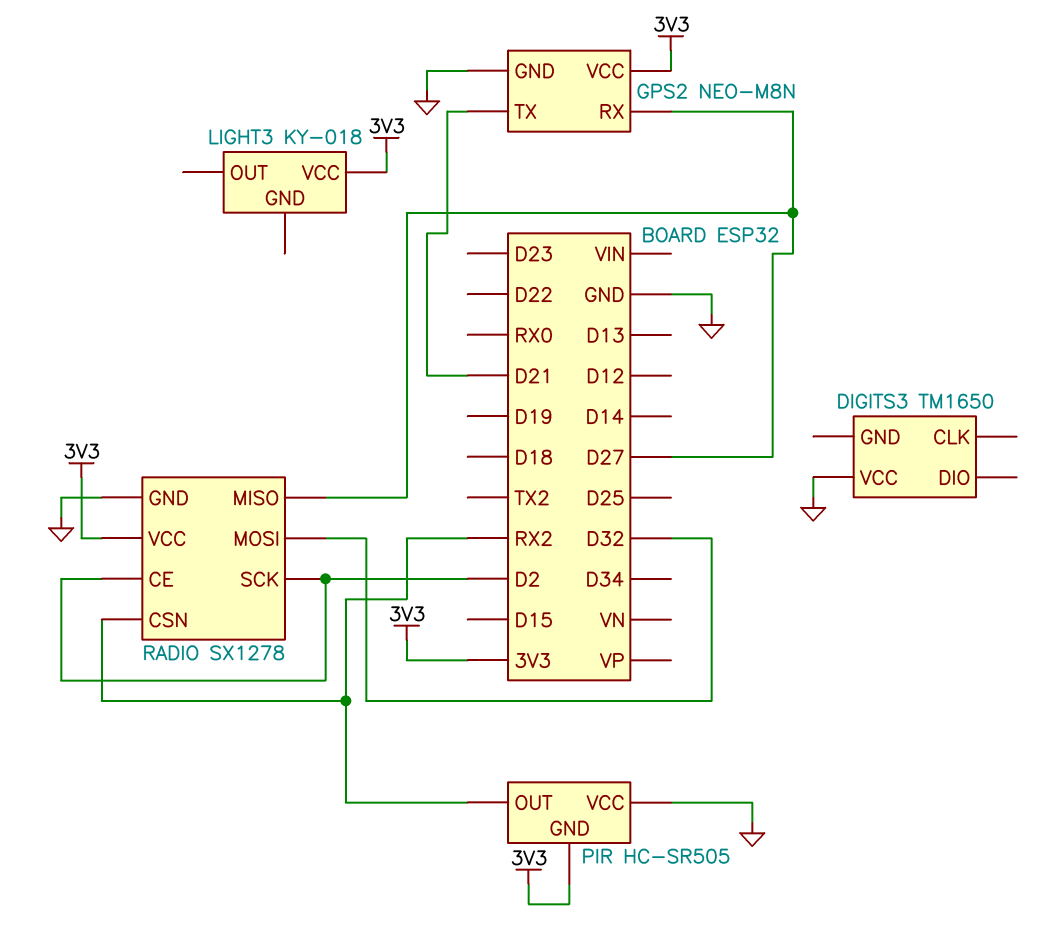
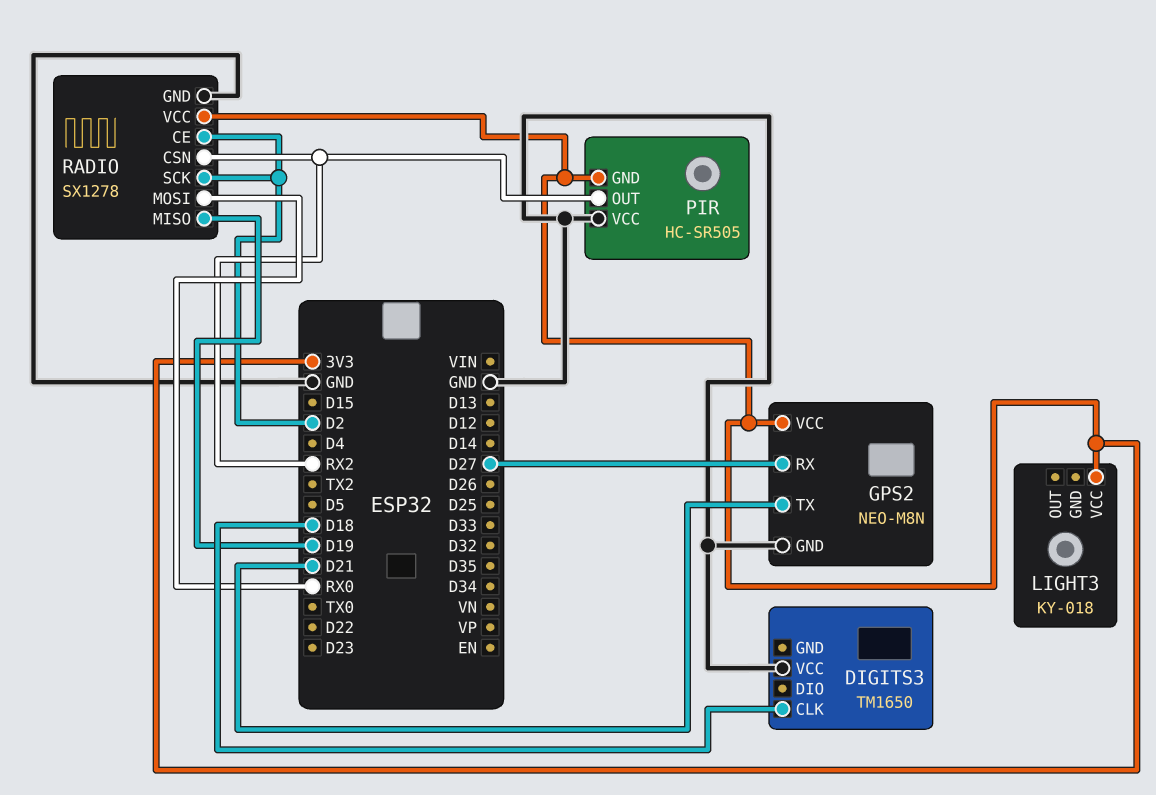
DIGITS3 pin CLK: none -> D18
RADIO pin MISO: D27 -> D19
RADIO pin MOSI: D32 -> RX0

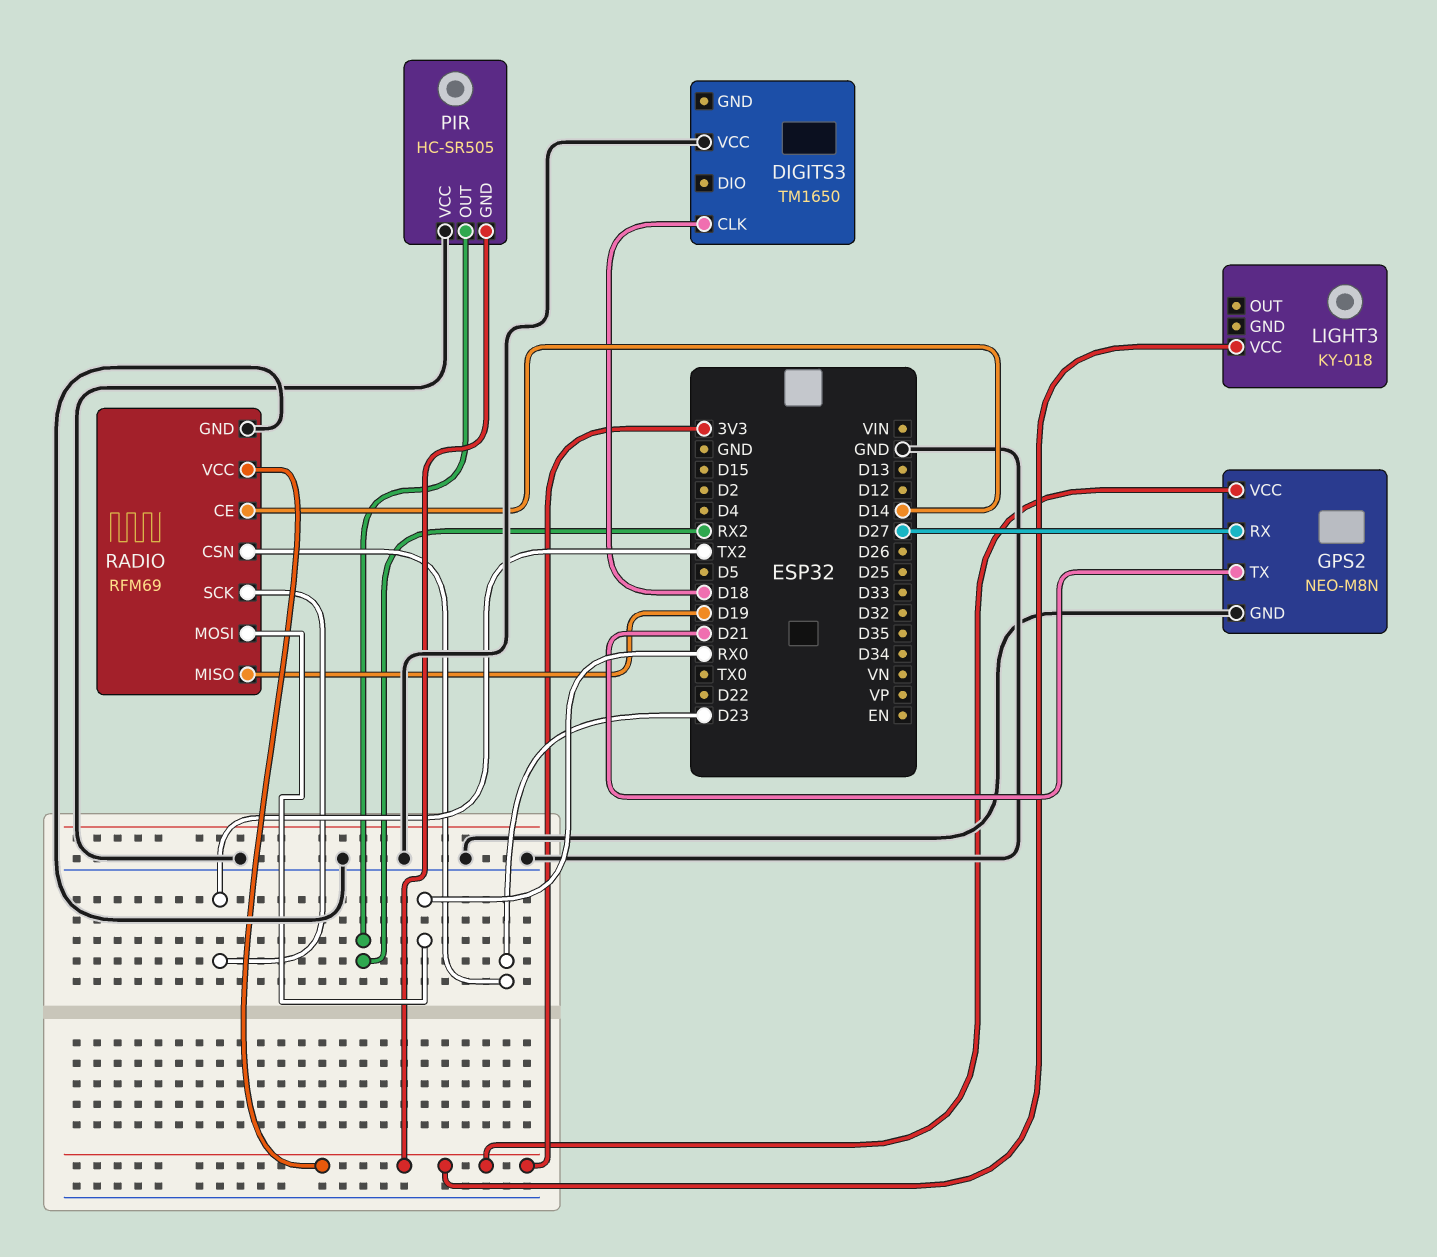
RADIO: SX1278 -> RFM69
RADIO pin CE: D2 -> D14
RADIO pin CSN: RX2 -> D23
RADIO pin SCK: D2 -> TX2

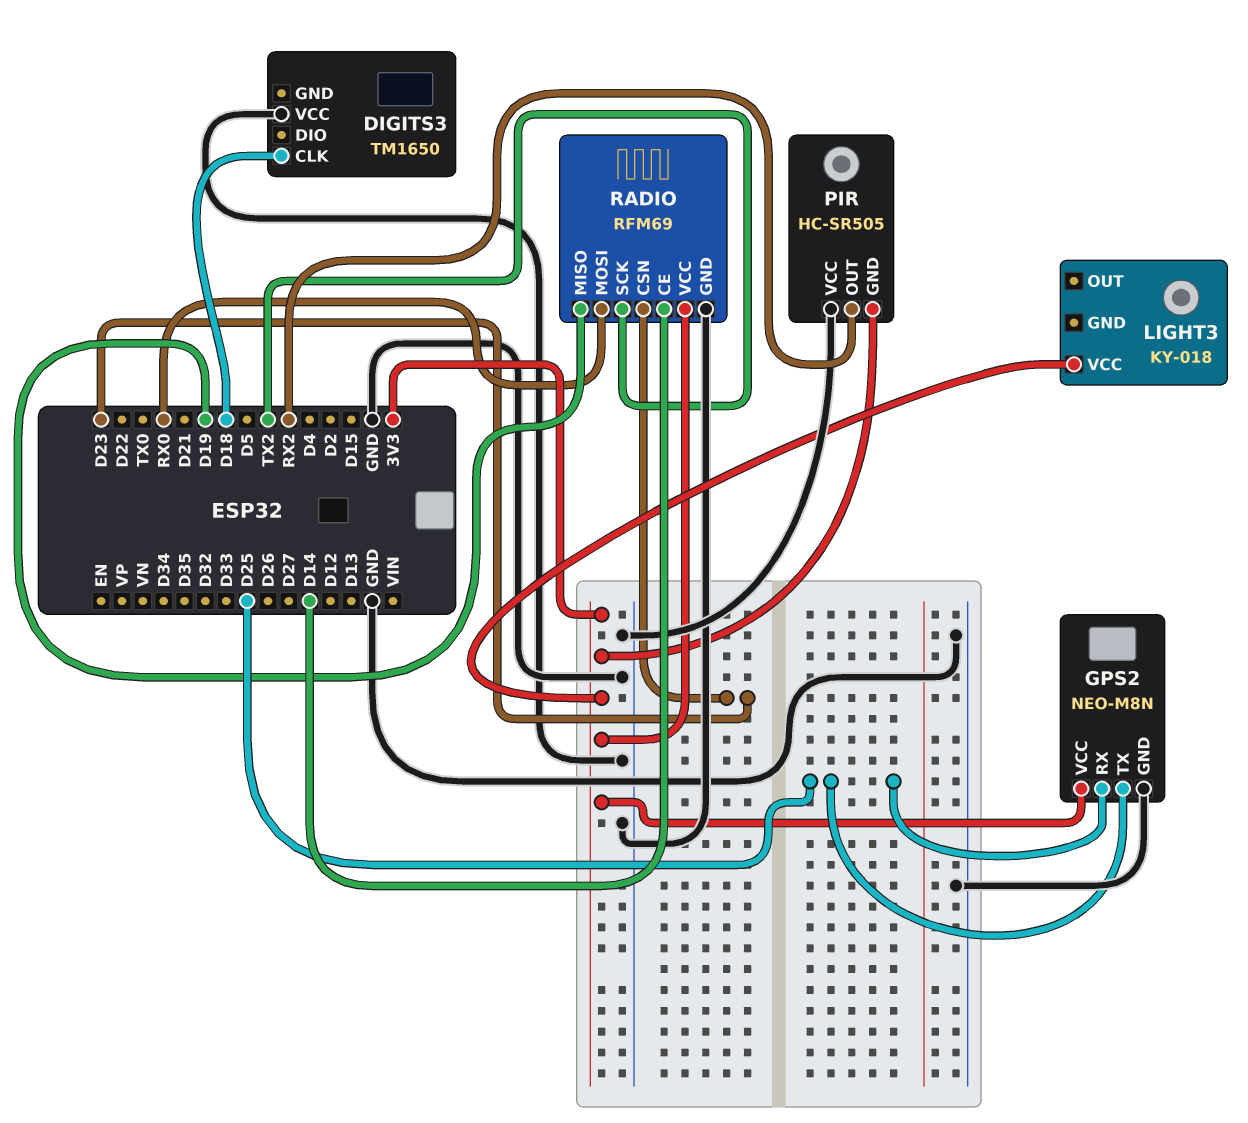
GPS2 pin RX: D27 -> D25
GPS2 pin TX: D21 -> D25

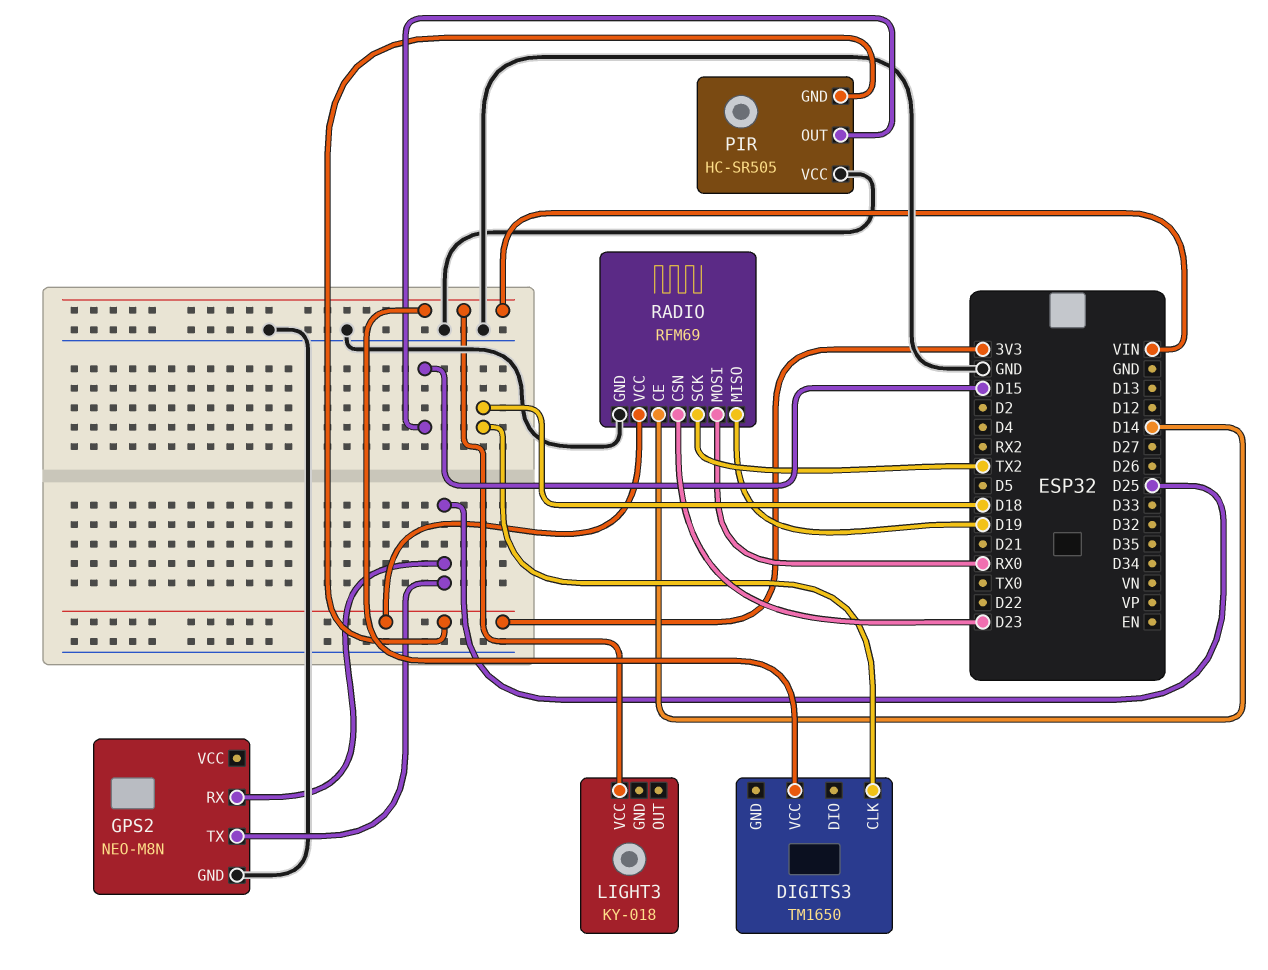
DIGITS3 pin VCC: GND -> VIN
GPS2 pin VCC: 3V3 -> none
LIGHT3 pin VCC: 3V3 -> VIN
PIR pin OUT: RX2 -> D15

